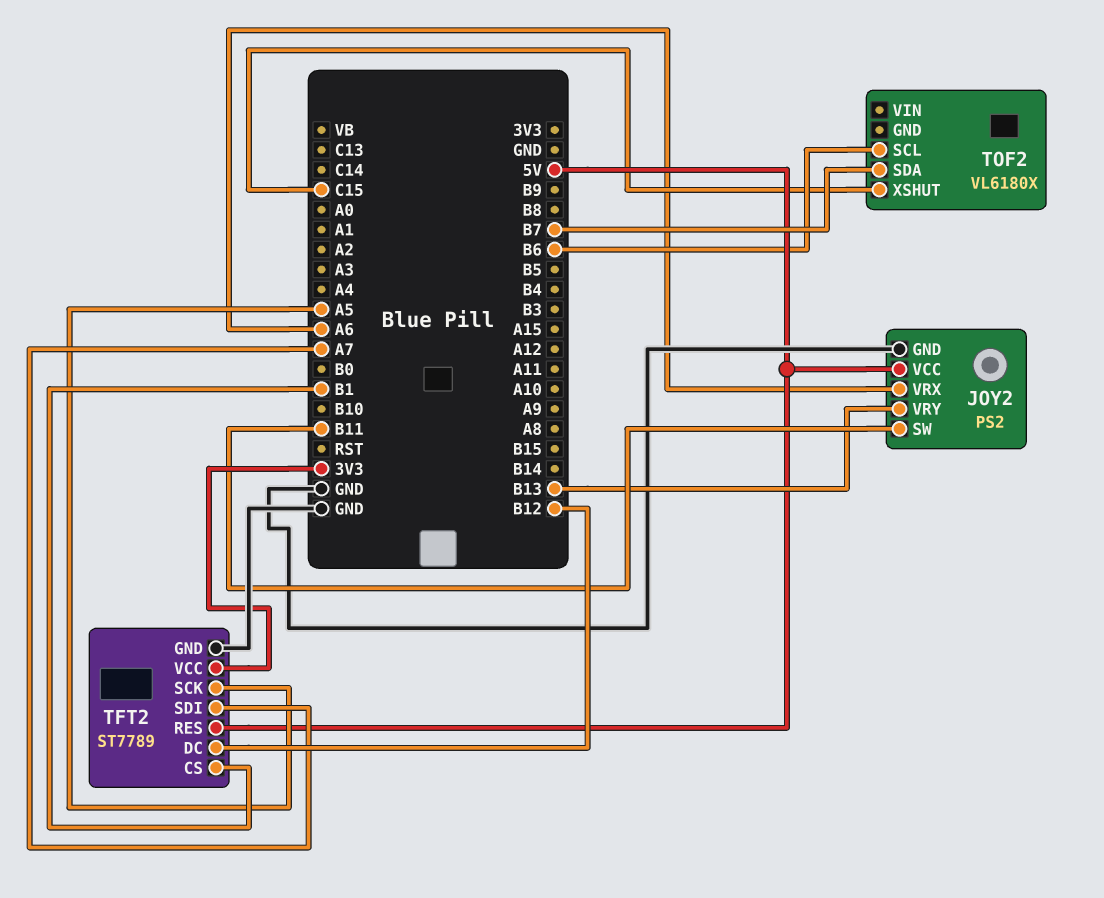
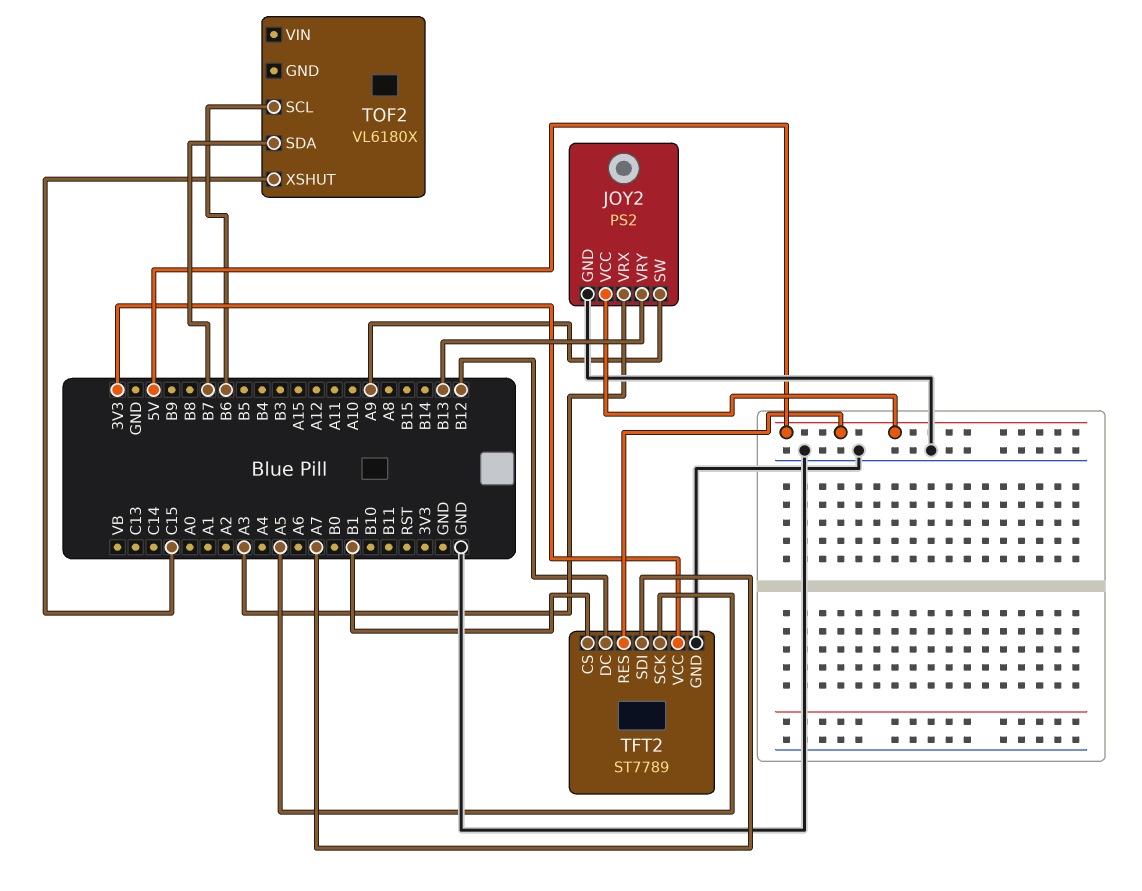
JOY2 pin SW: B11 -> A9
JOY2 pin VRX: A6 -> A3

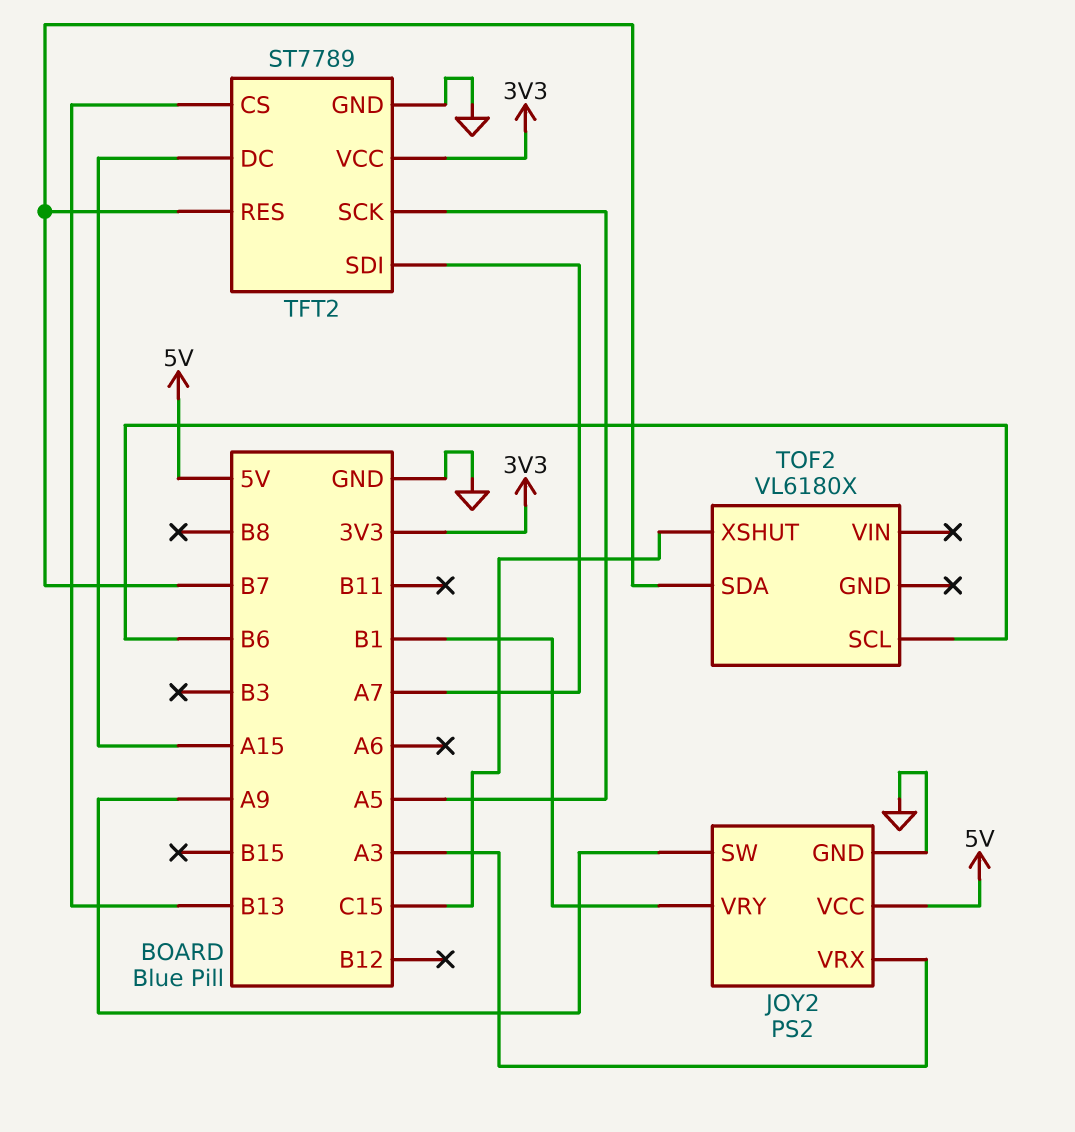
JOY2 pin VRY: B13 -> B1
TFT2 pin CS: B1 -> B13
TFT2 pin DC: B12 -> A15
TFT2 pin RES: 5V -> B7

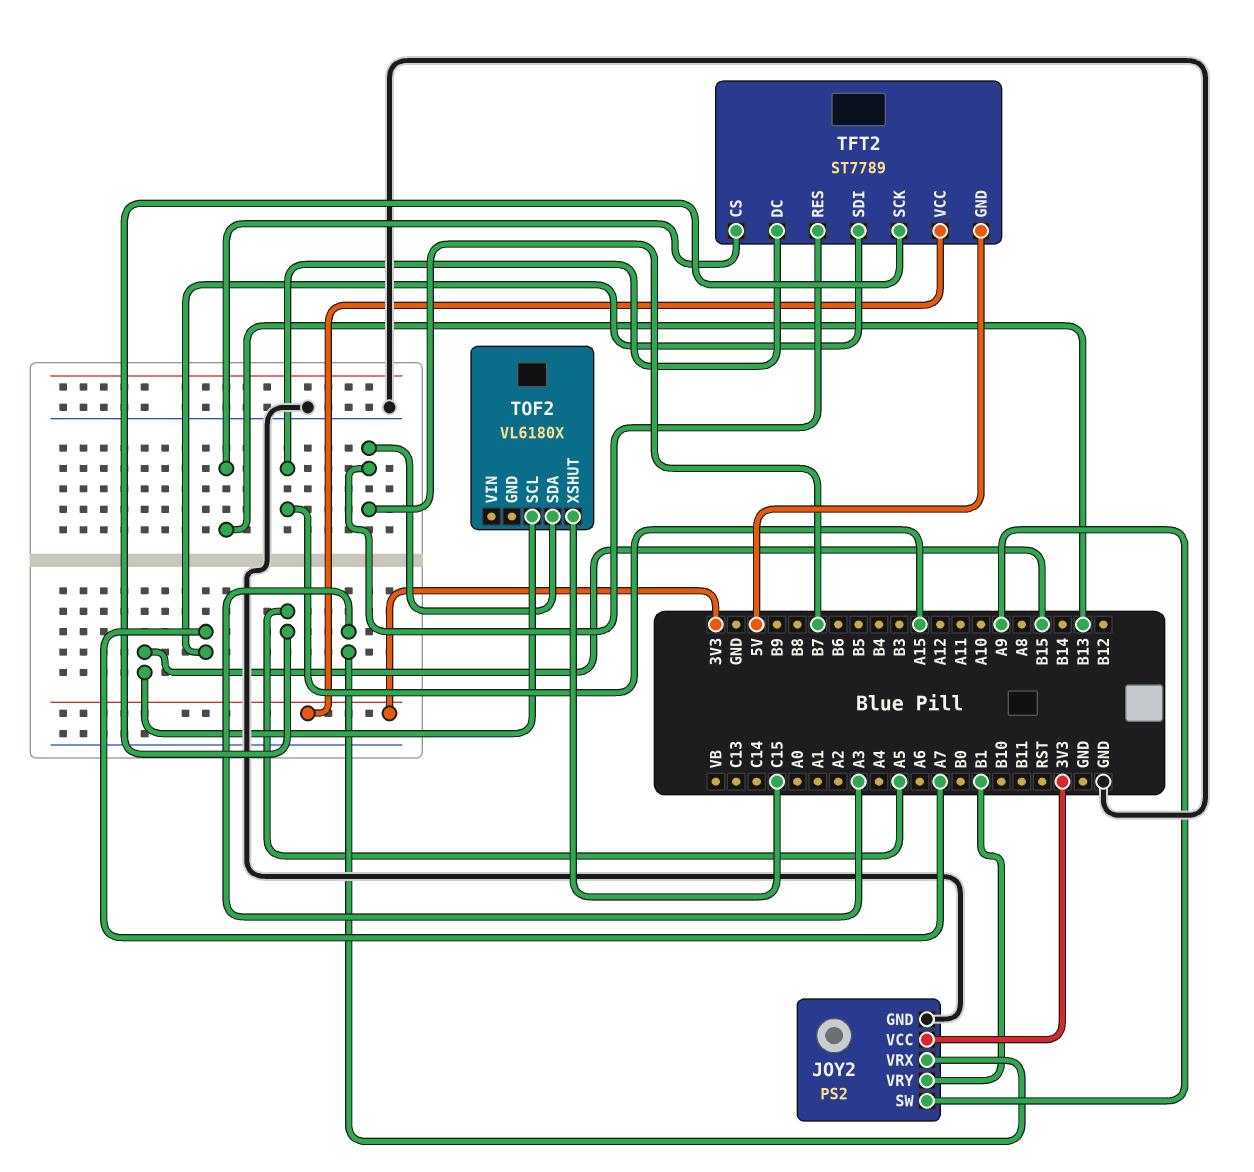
JOY2 pin VCC: 5V -> 3V3
TFT2 pin GND: GND -> 5V
TOF2 pin SCL: B6 -> B15

